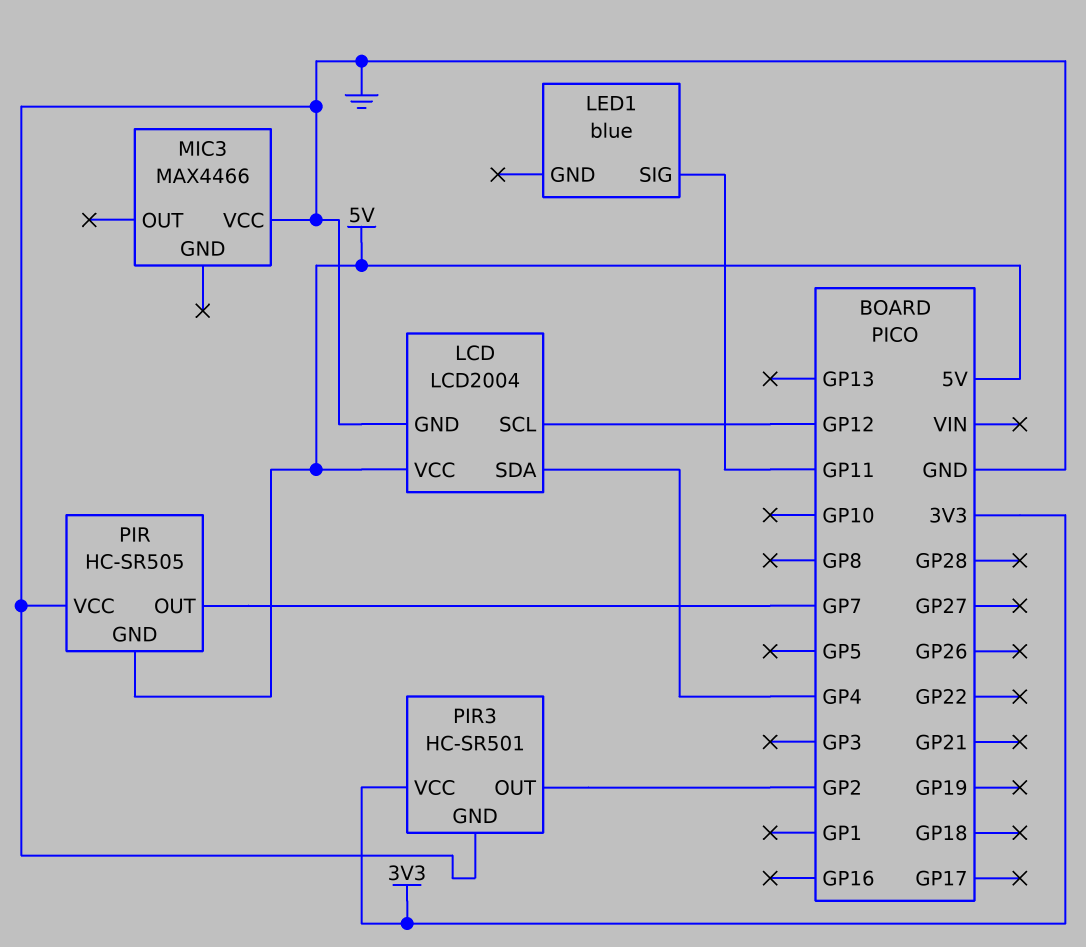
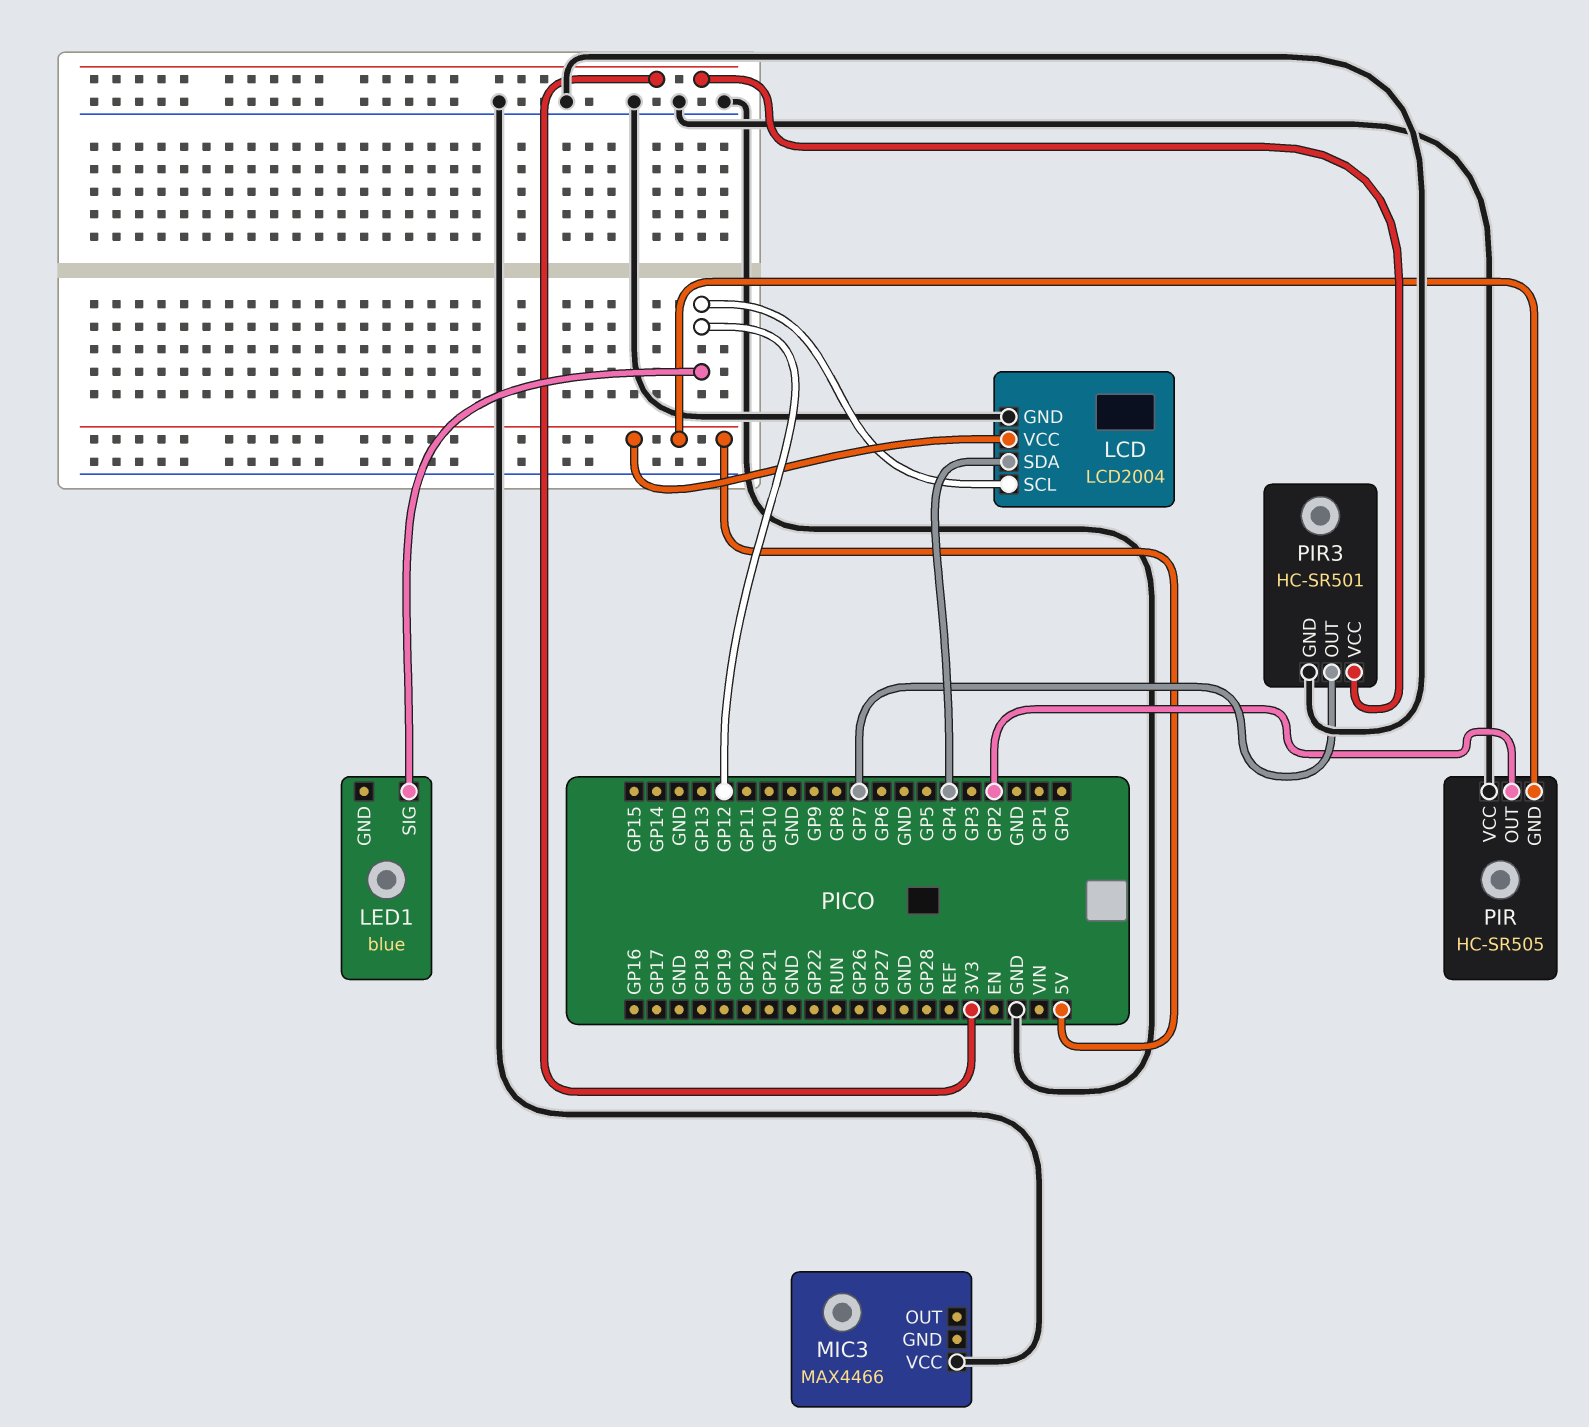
LED1 pin SIG: GP11 -> GP12
PIR pin OUT: GP7 -> GP2
PIR3 pin OUT: GP2 -> GP7

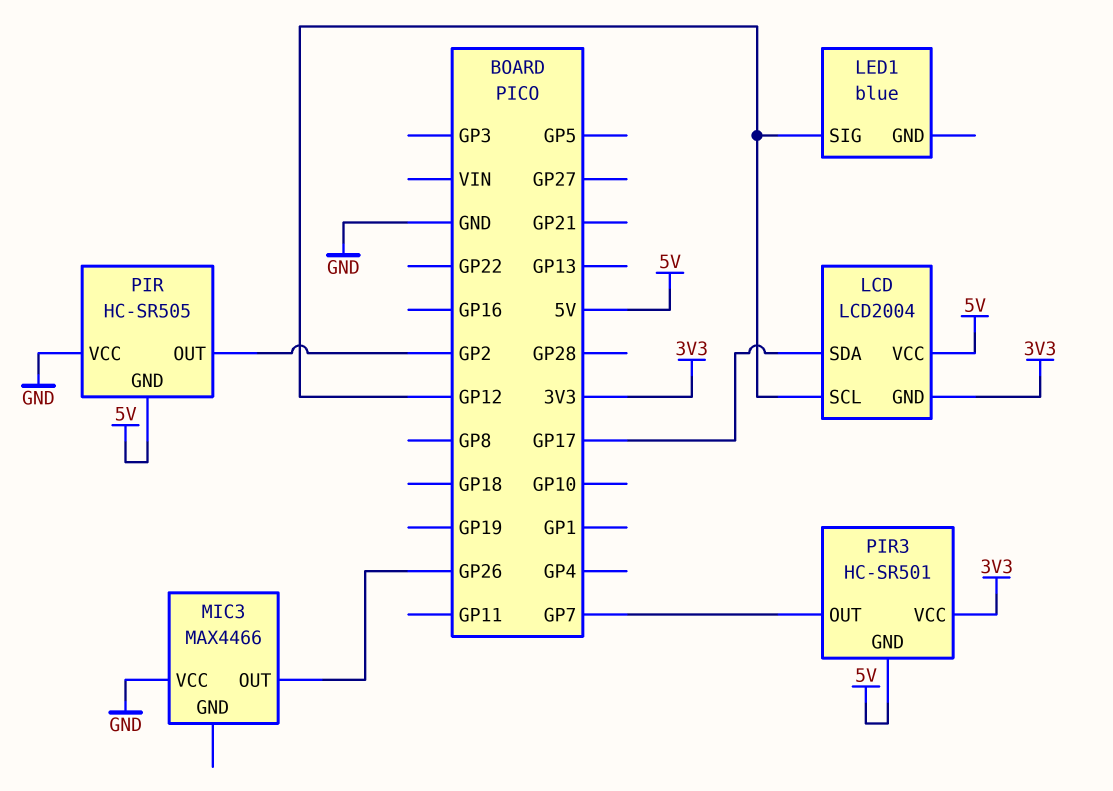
LCD pin GND: GND -> 3V3
LCD pin SDA: GP4 -> GP17
MIC3 pin OUT: none -> GP26
PIR3 pin GND: GND -> 5V

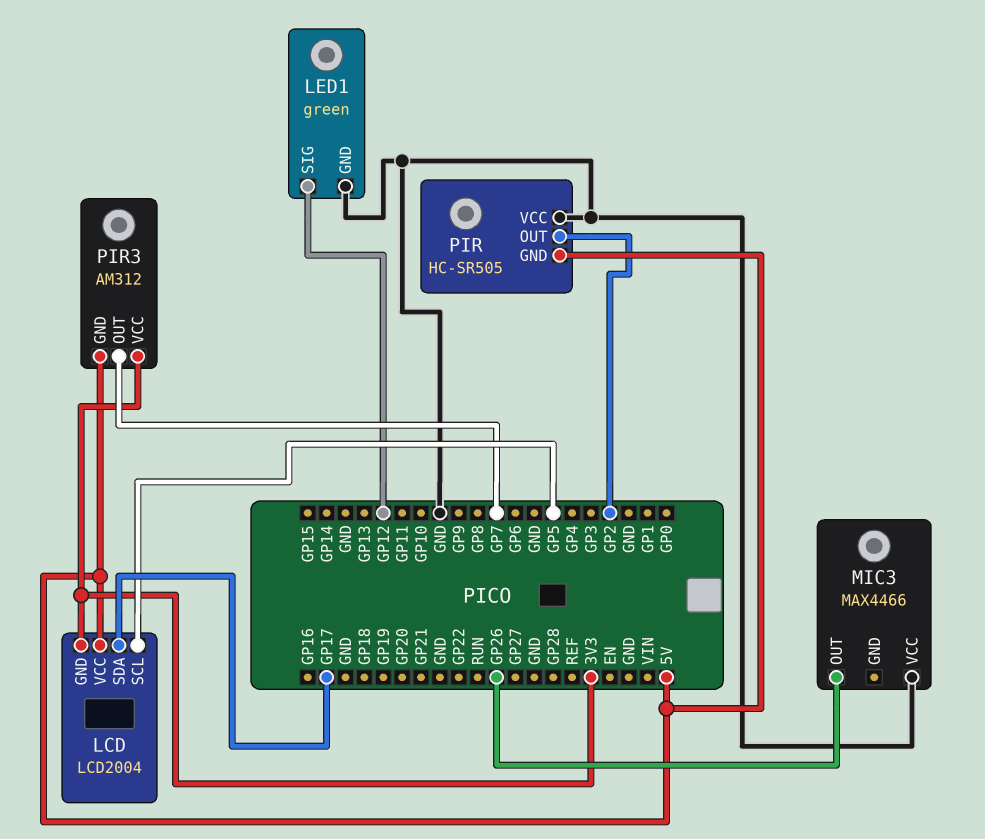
LCD pin SCL: GP12 -> GP5
LED1: blue -> green
LED1 pin GND: none -> GND
PIR3: HC-SR501 -> AM312

